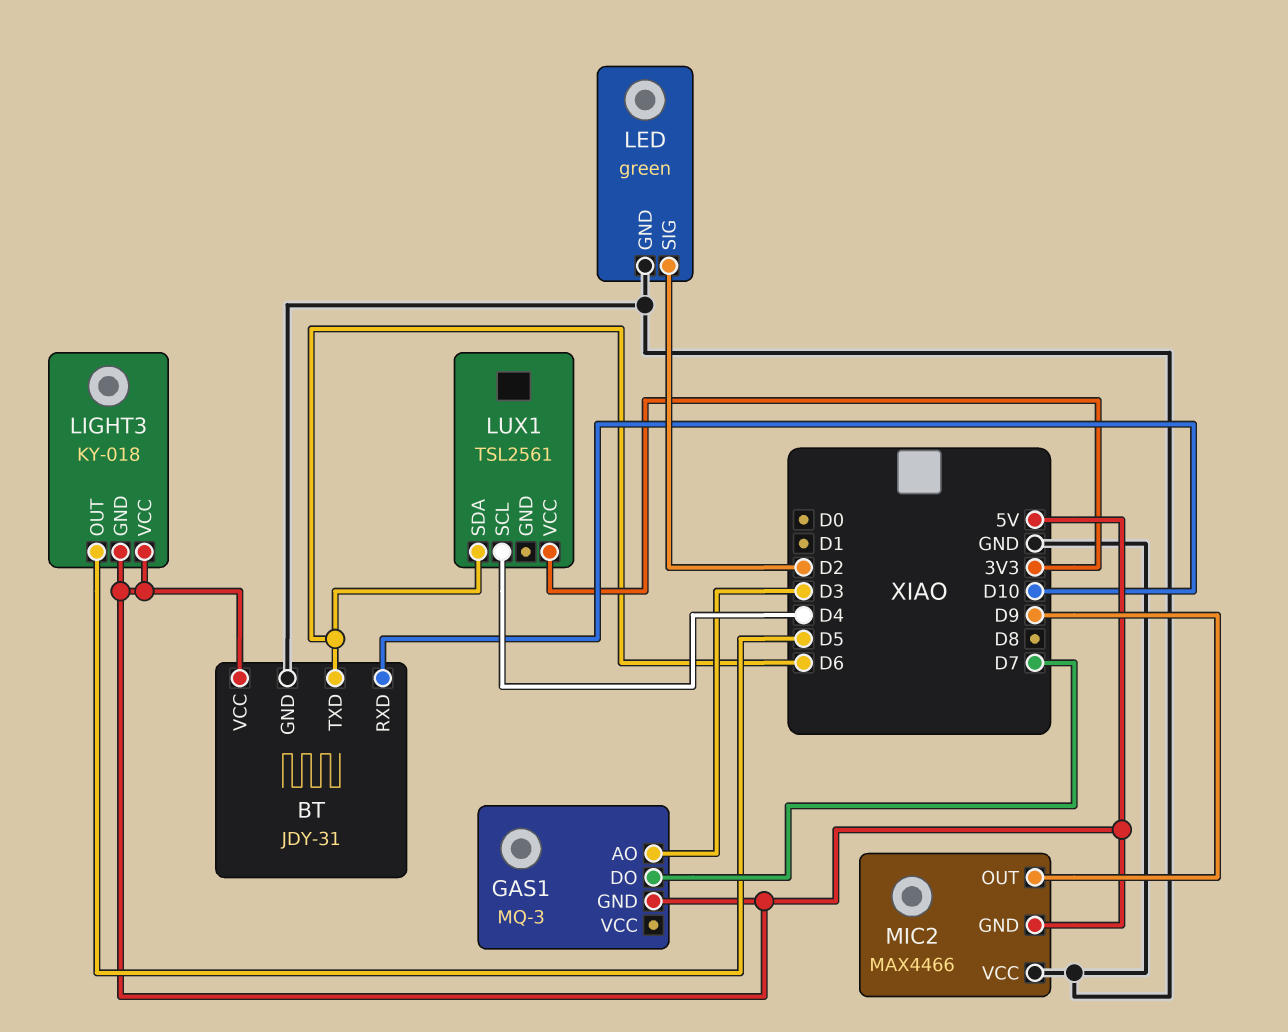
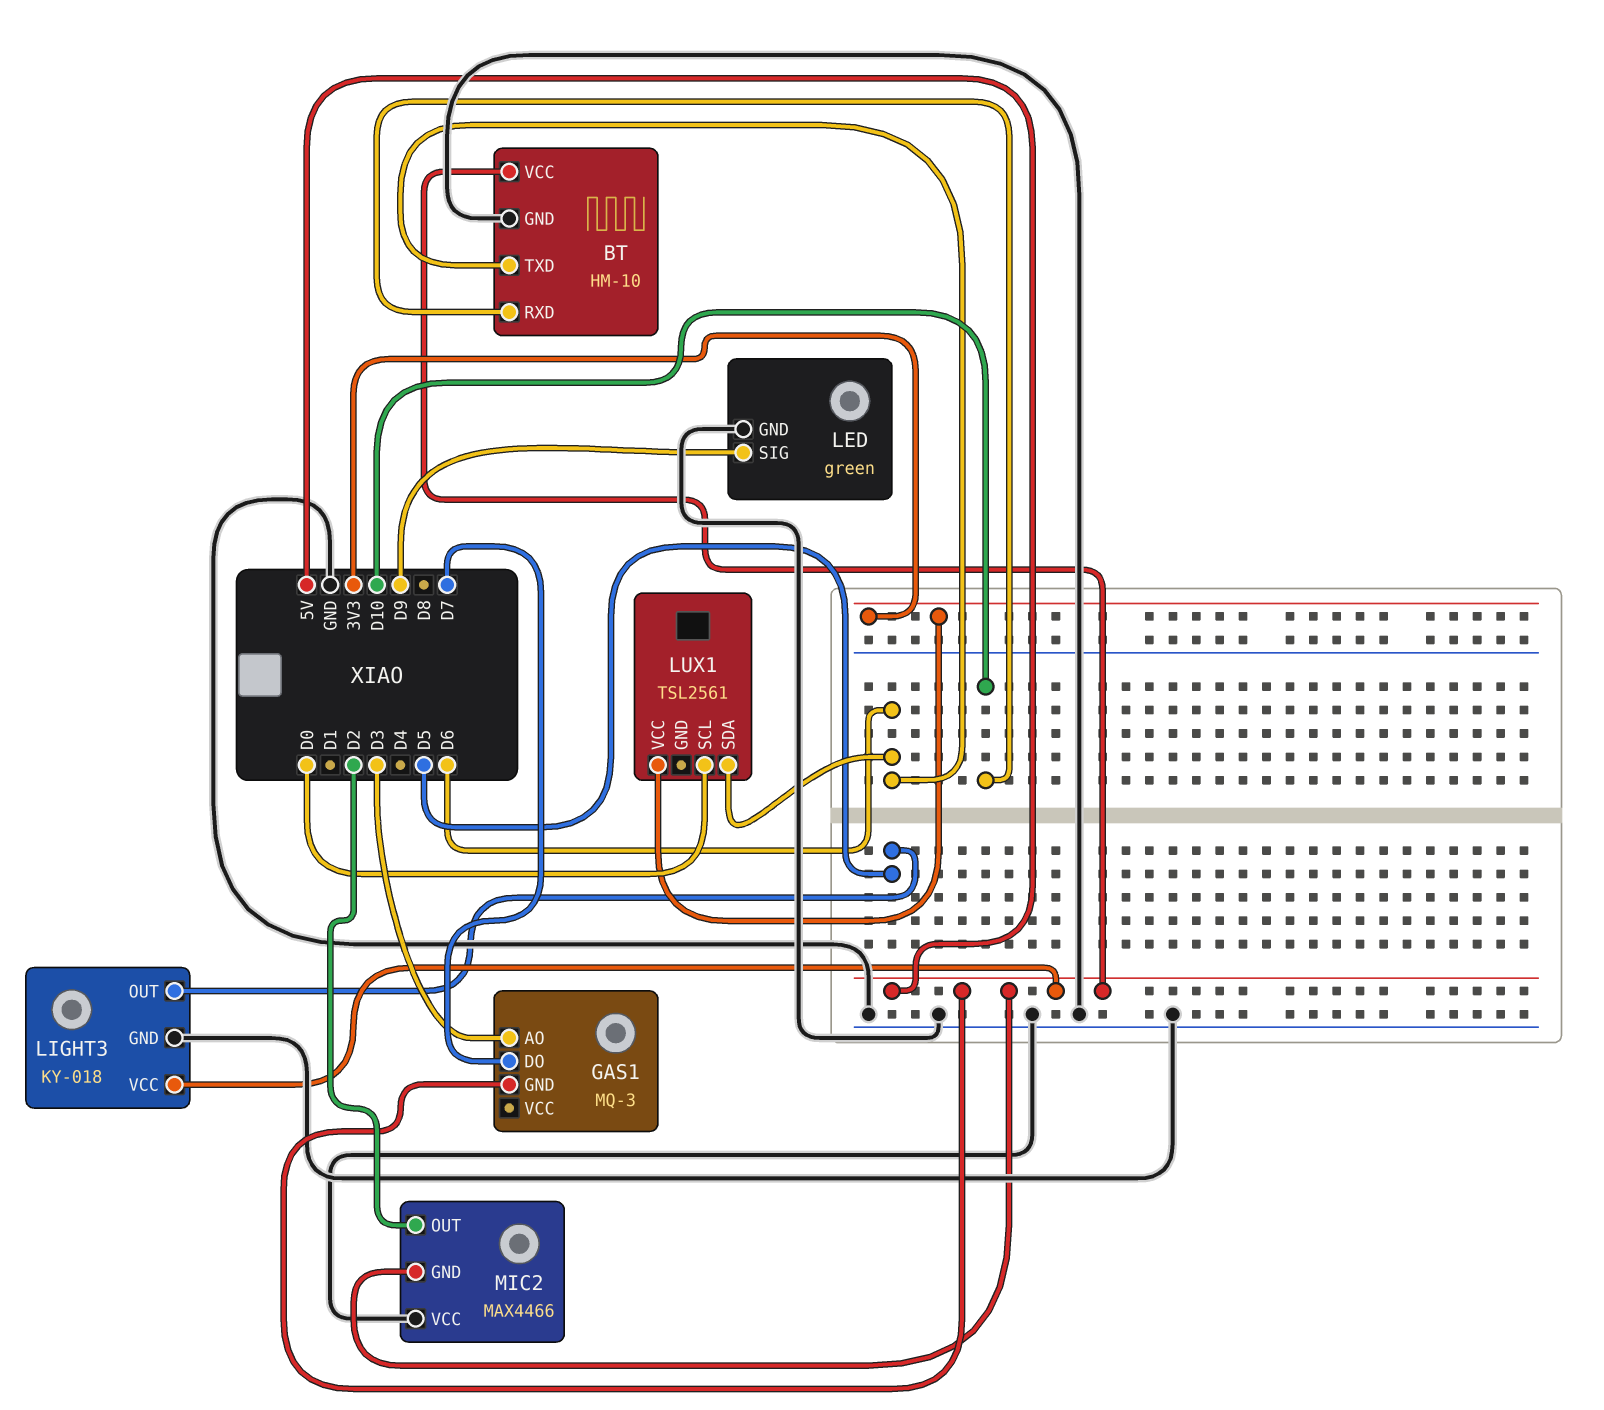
BT: JDY-31 -> HM-10
LED pin SIG: D2 -> D9
LIGHT3 pin GND: 5V -> GND
LUX1 pin SCL: D4 -> D0
MIC2 pin OUT: D9 -> D2

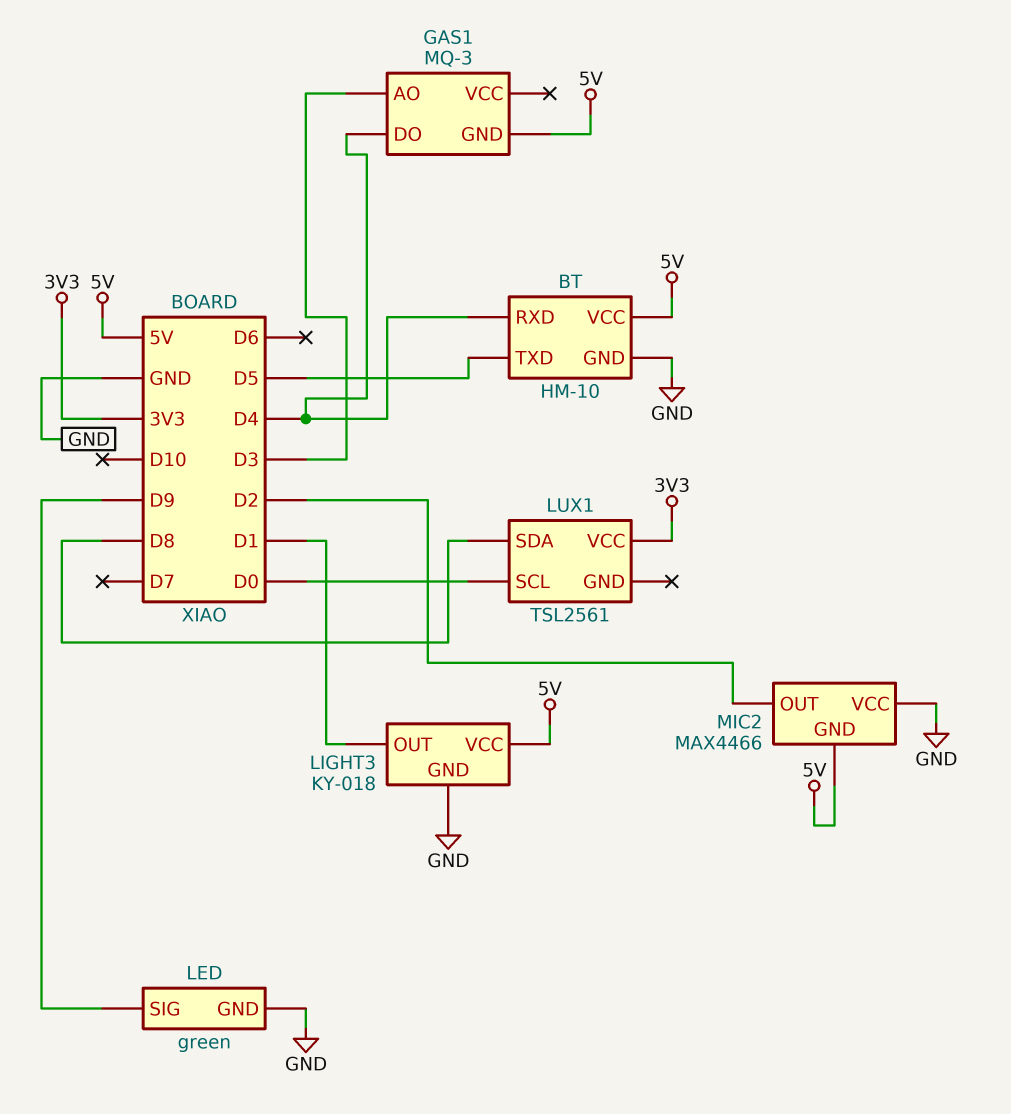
BT pin RXD: D10 -> D4
BT pin TXD: D6 -> D5
GAS1 pin DO: D7 -> D4
LIGHT3 pin OUT: D5 -> D1
LUX1 pin SDA: D6 -> D8

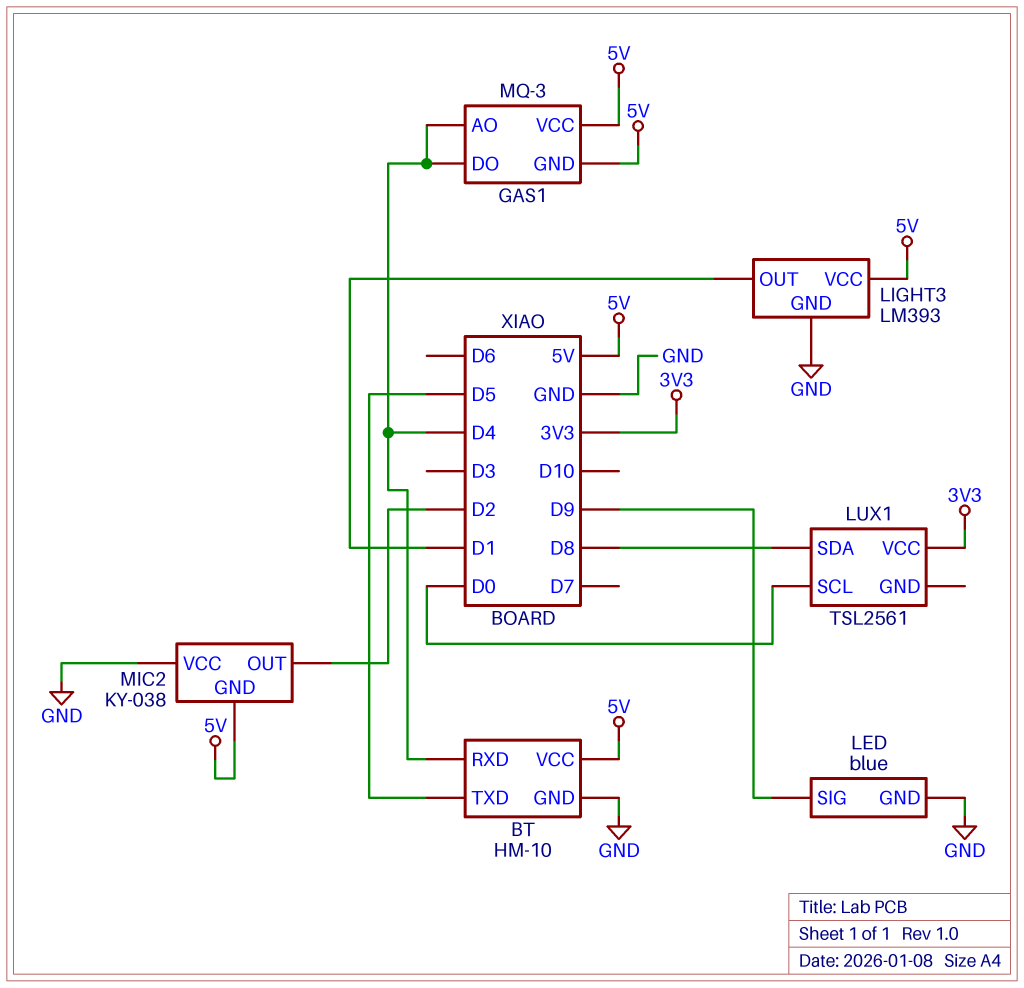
GAS1 pin AO: D3 -> D4
GAS1 pin VCC: none -> 5V
LED: green -> blue
LIGHT3: KY-018 -> LM393
MIC2: MAX4466 -> KY-038

